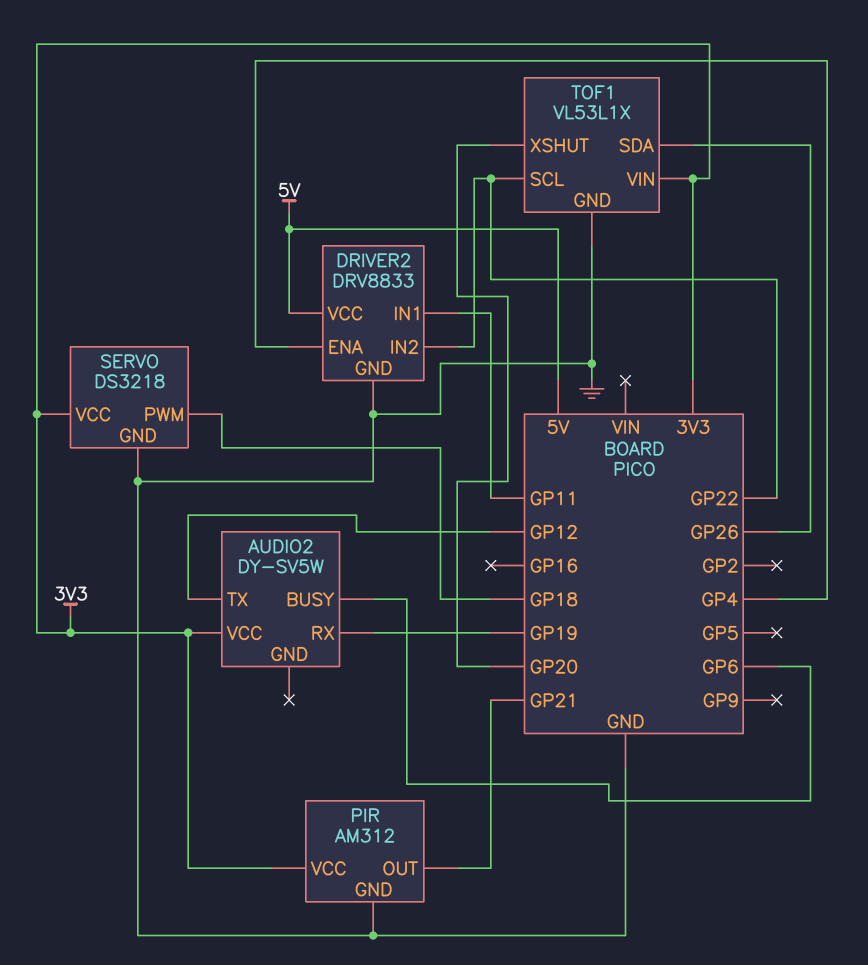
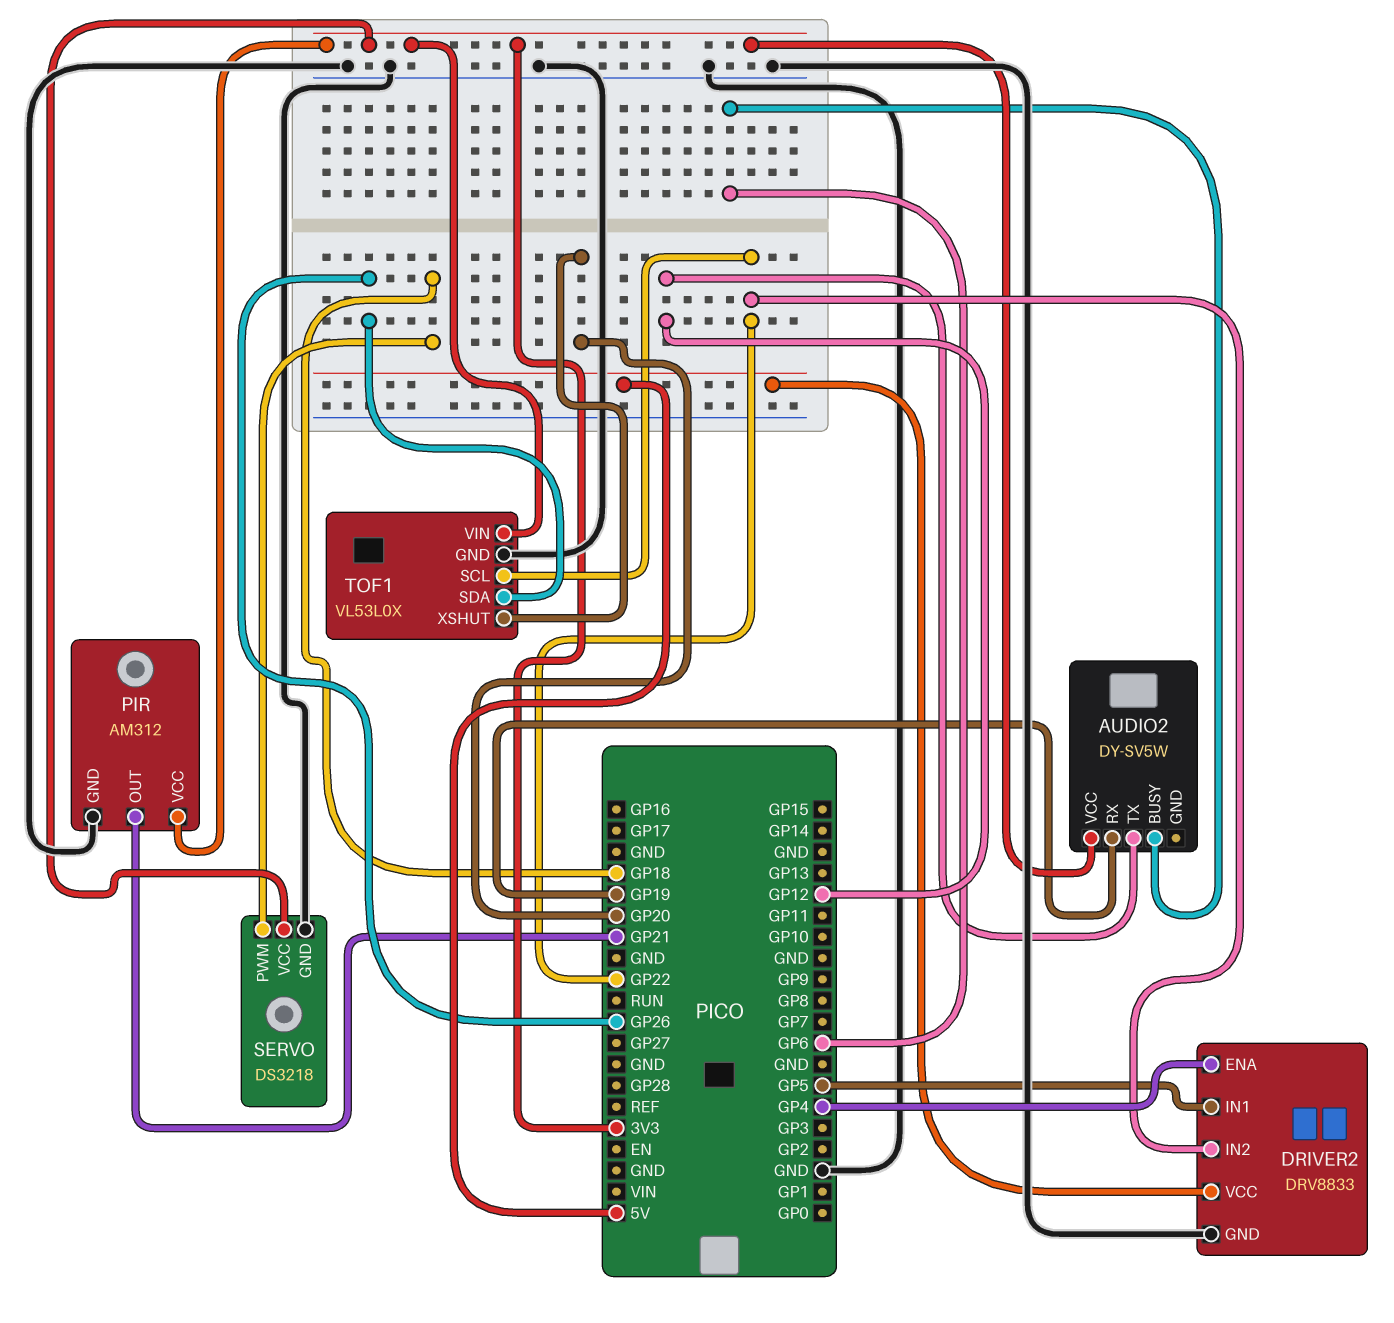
DRIVER2 pin IN1: GP11 -> GP5
TOF1: VL53L1X -> VL53L0X

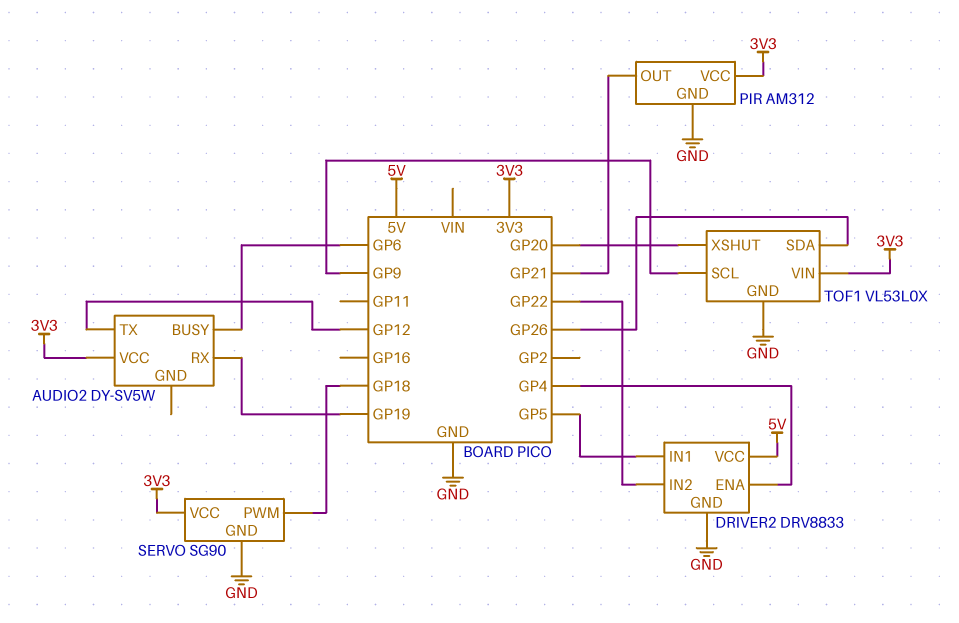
SERVO: DS3218 -> SG90
TOF1 pin SCL: GP22 -> GP9

